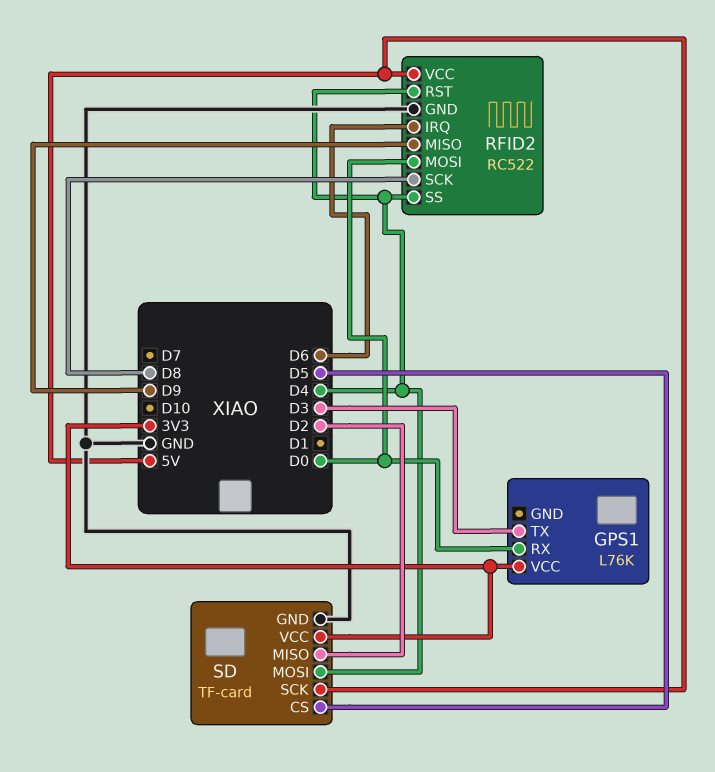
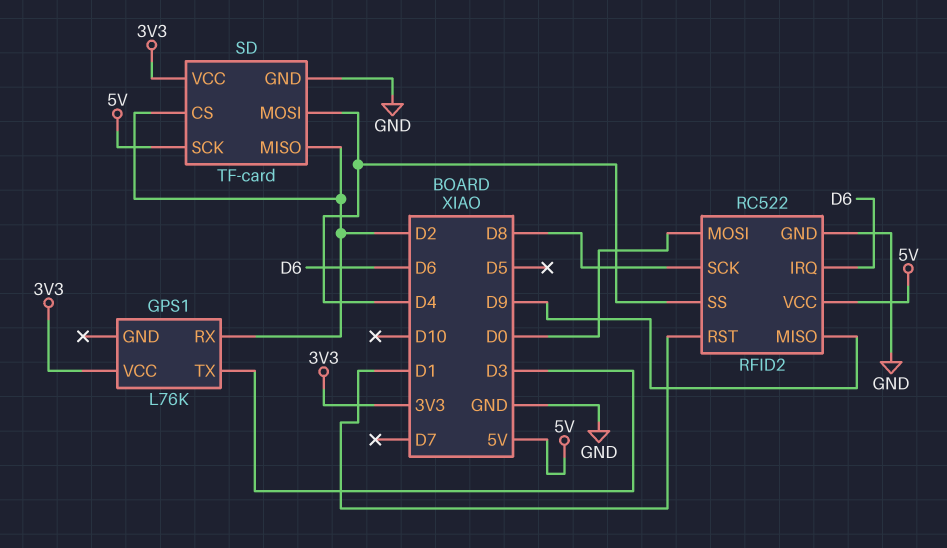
GPS1 pin RX: D0 -> D2
RFID2 pin RST: D4 -> D1
SD pin CS: D5 -> D2

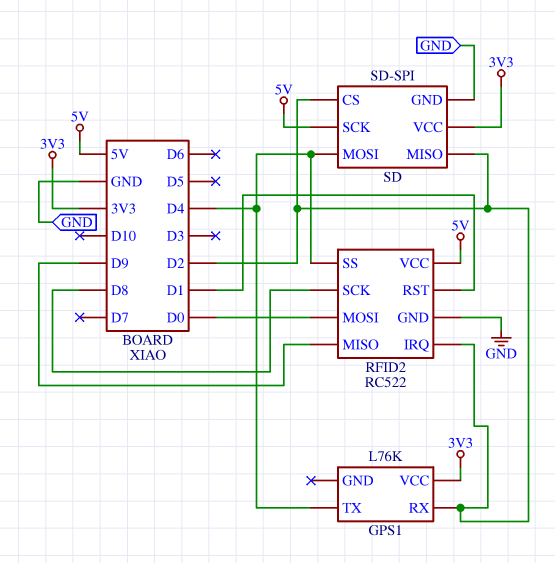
GPS1 pin TX: D3 -> D4
RFID2 pin IRQ: D6 -> D2
SD: TF-card -> SD-SPI

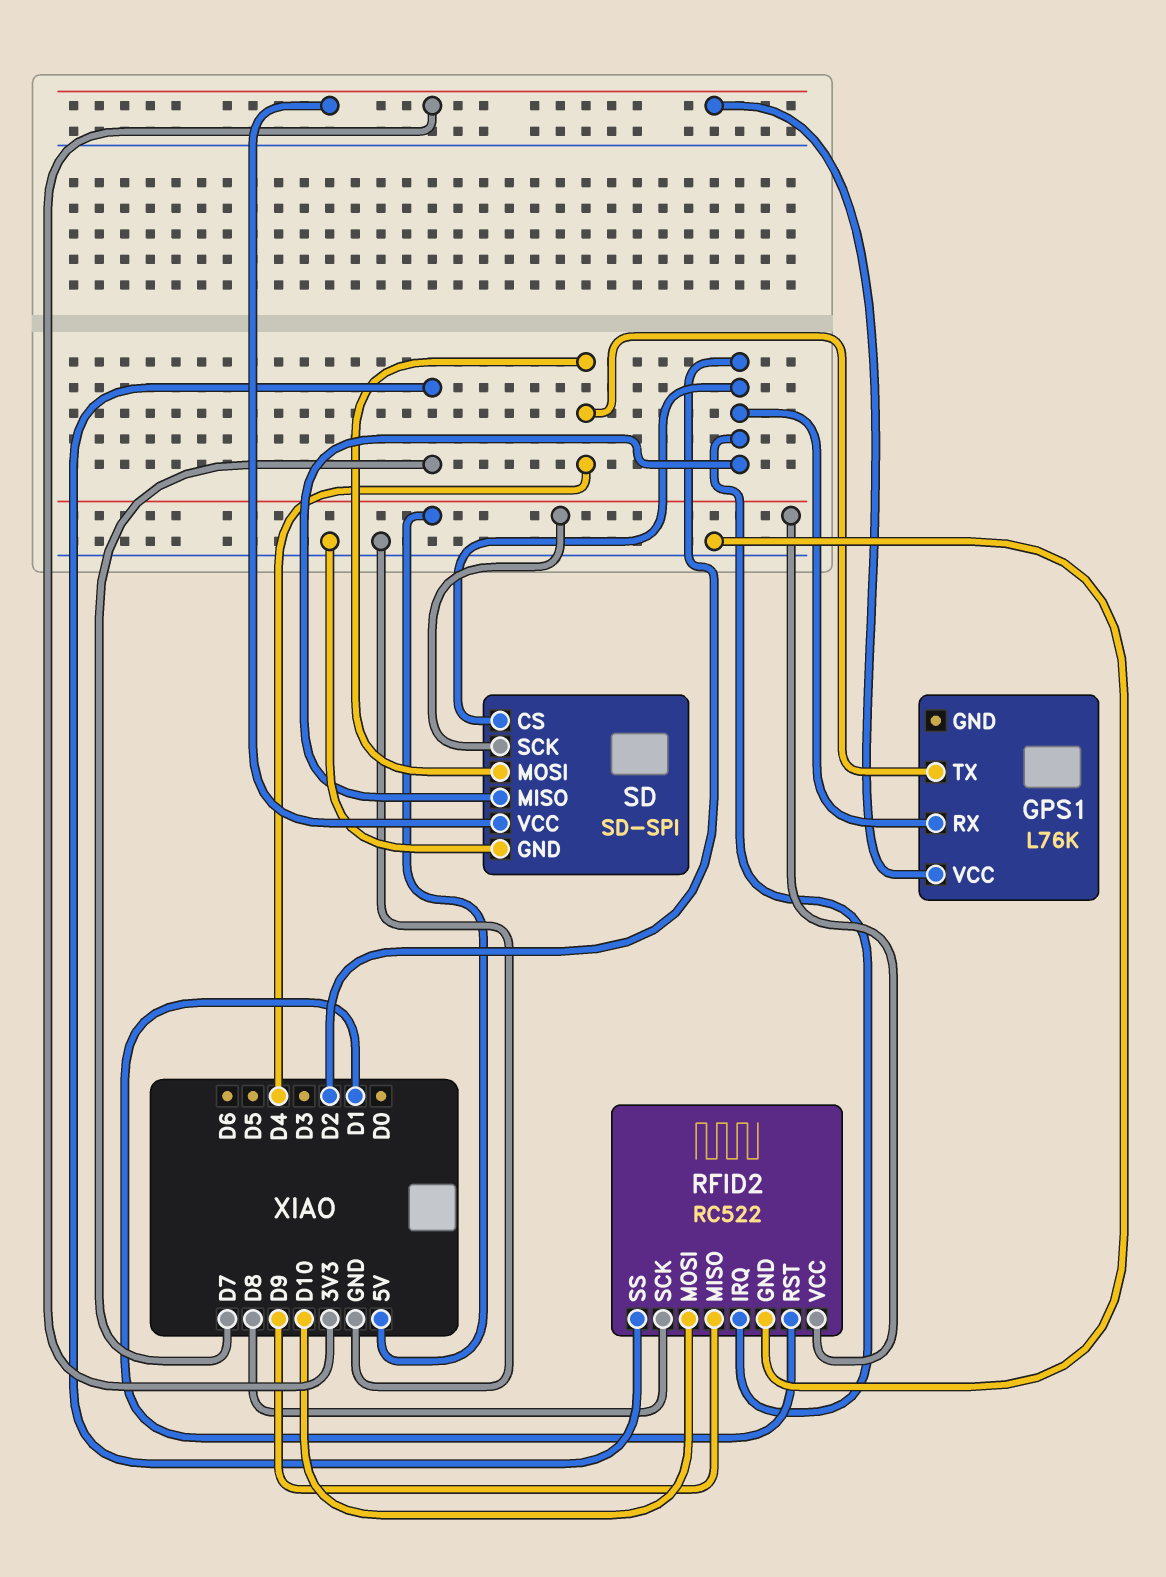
RFID2 pin MOSI: D0 -> D10
RFID2 pin SS: D4 -> D7

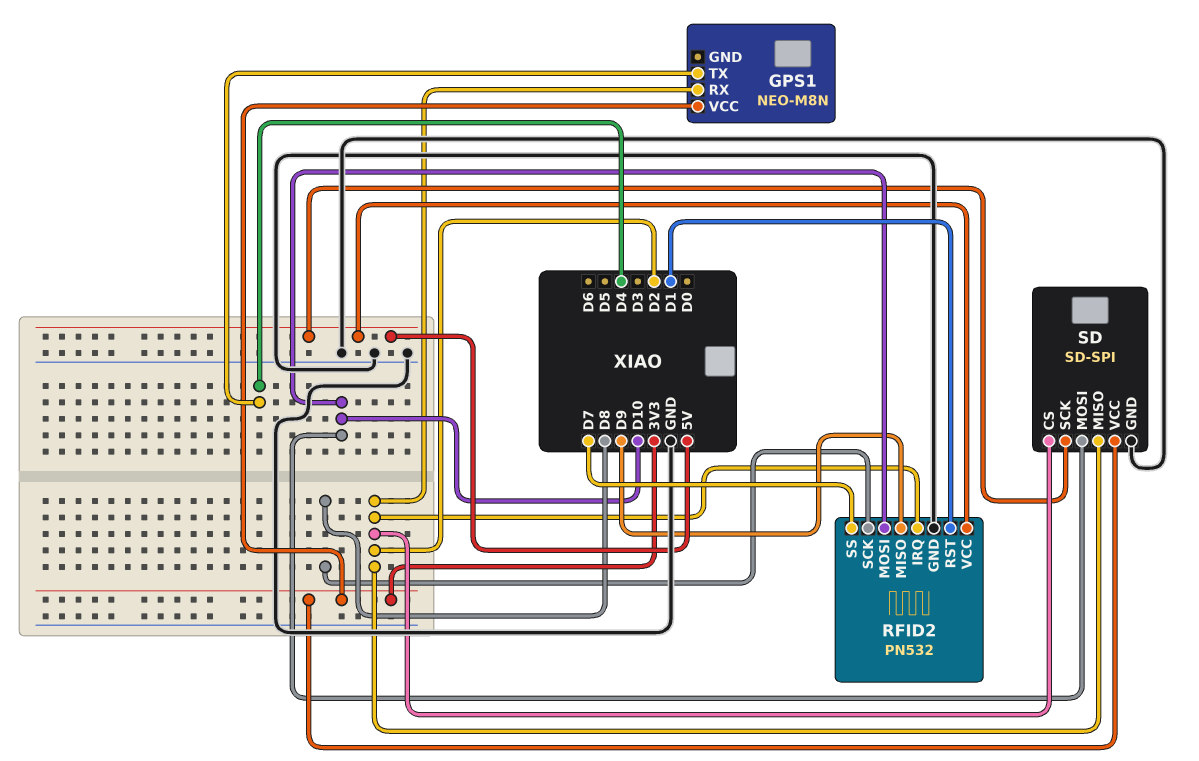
GPS1: L76K -> NEO-M8N
RFID2: RC522 -> PN532
SD pin MOSI: D4 -> D10

